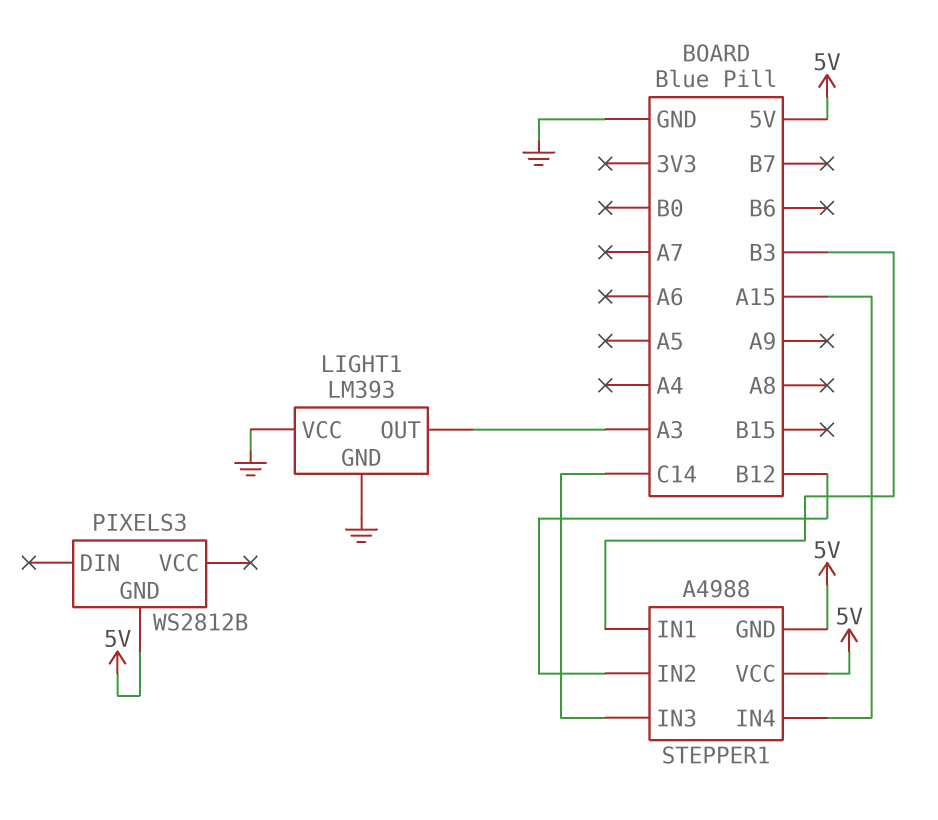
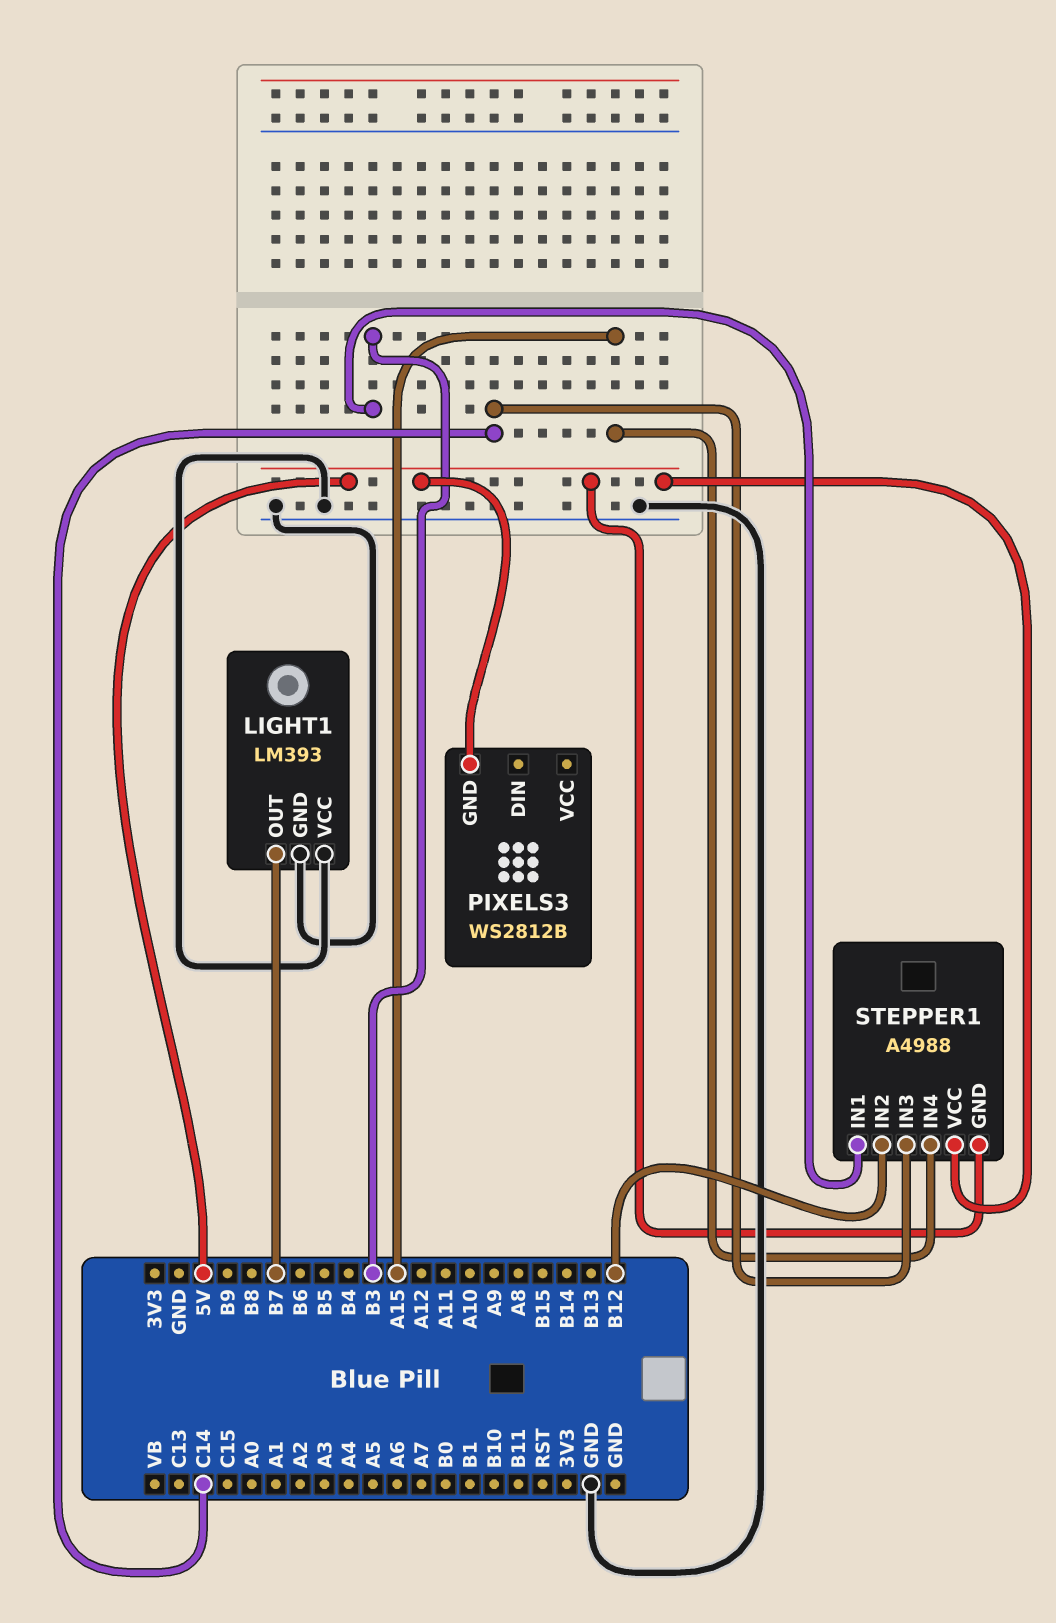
LIGHT1 pin OUT: A3 -> B7

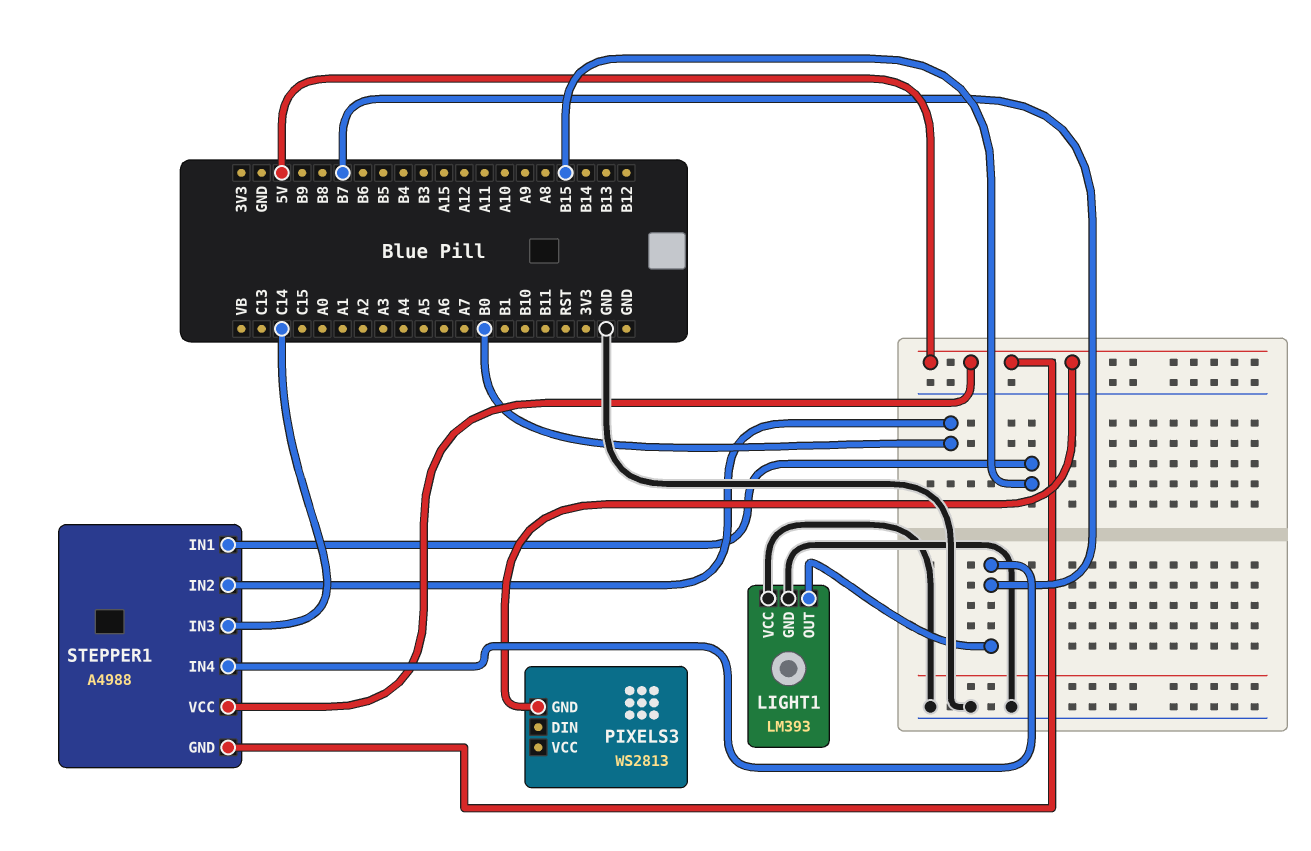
PIXELS3: WS2812B -> WS2813
STEPPER1 pin IN1: B3 -> B15
STEPPER1 pin IN2: B12 -> B0
STEPPER1 pin IN4: A15 -> B7

